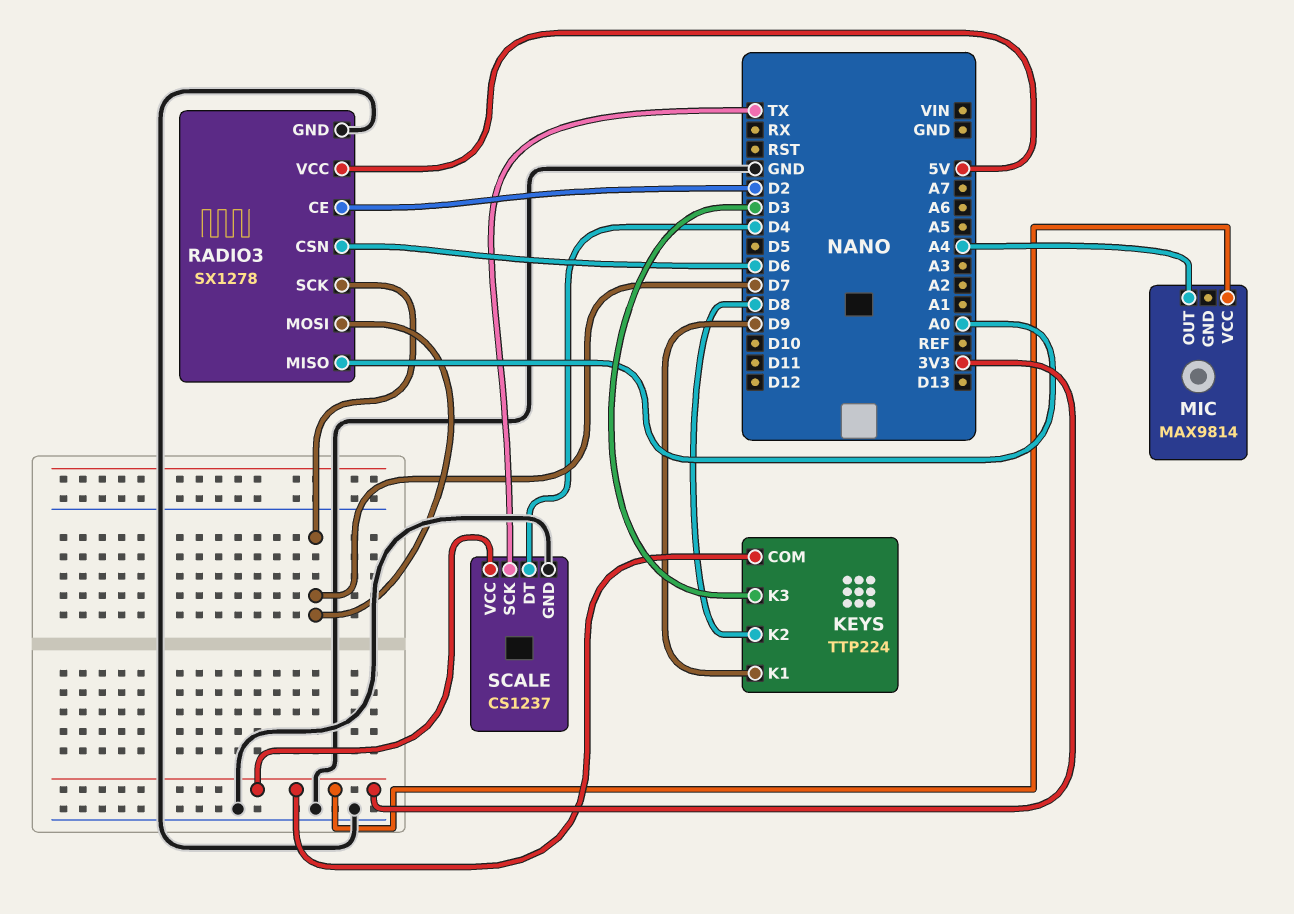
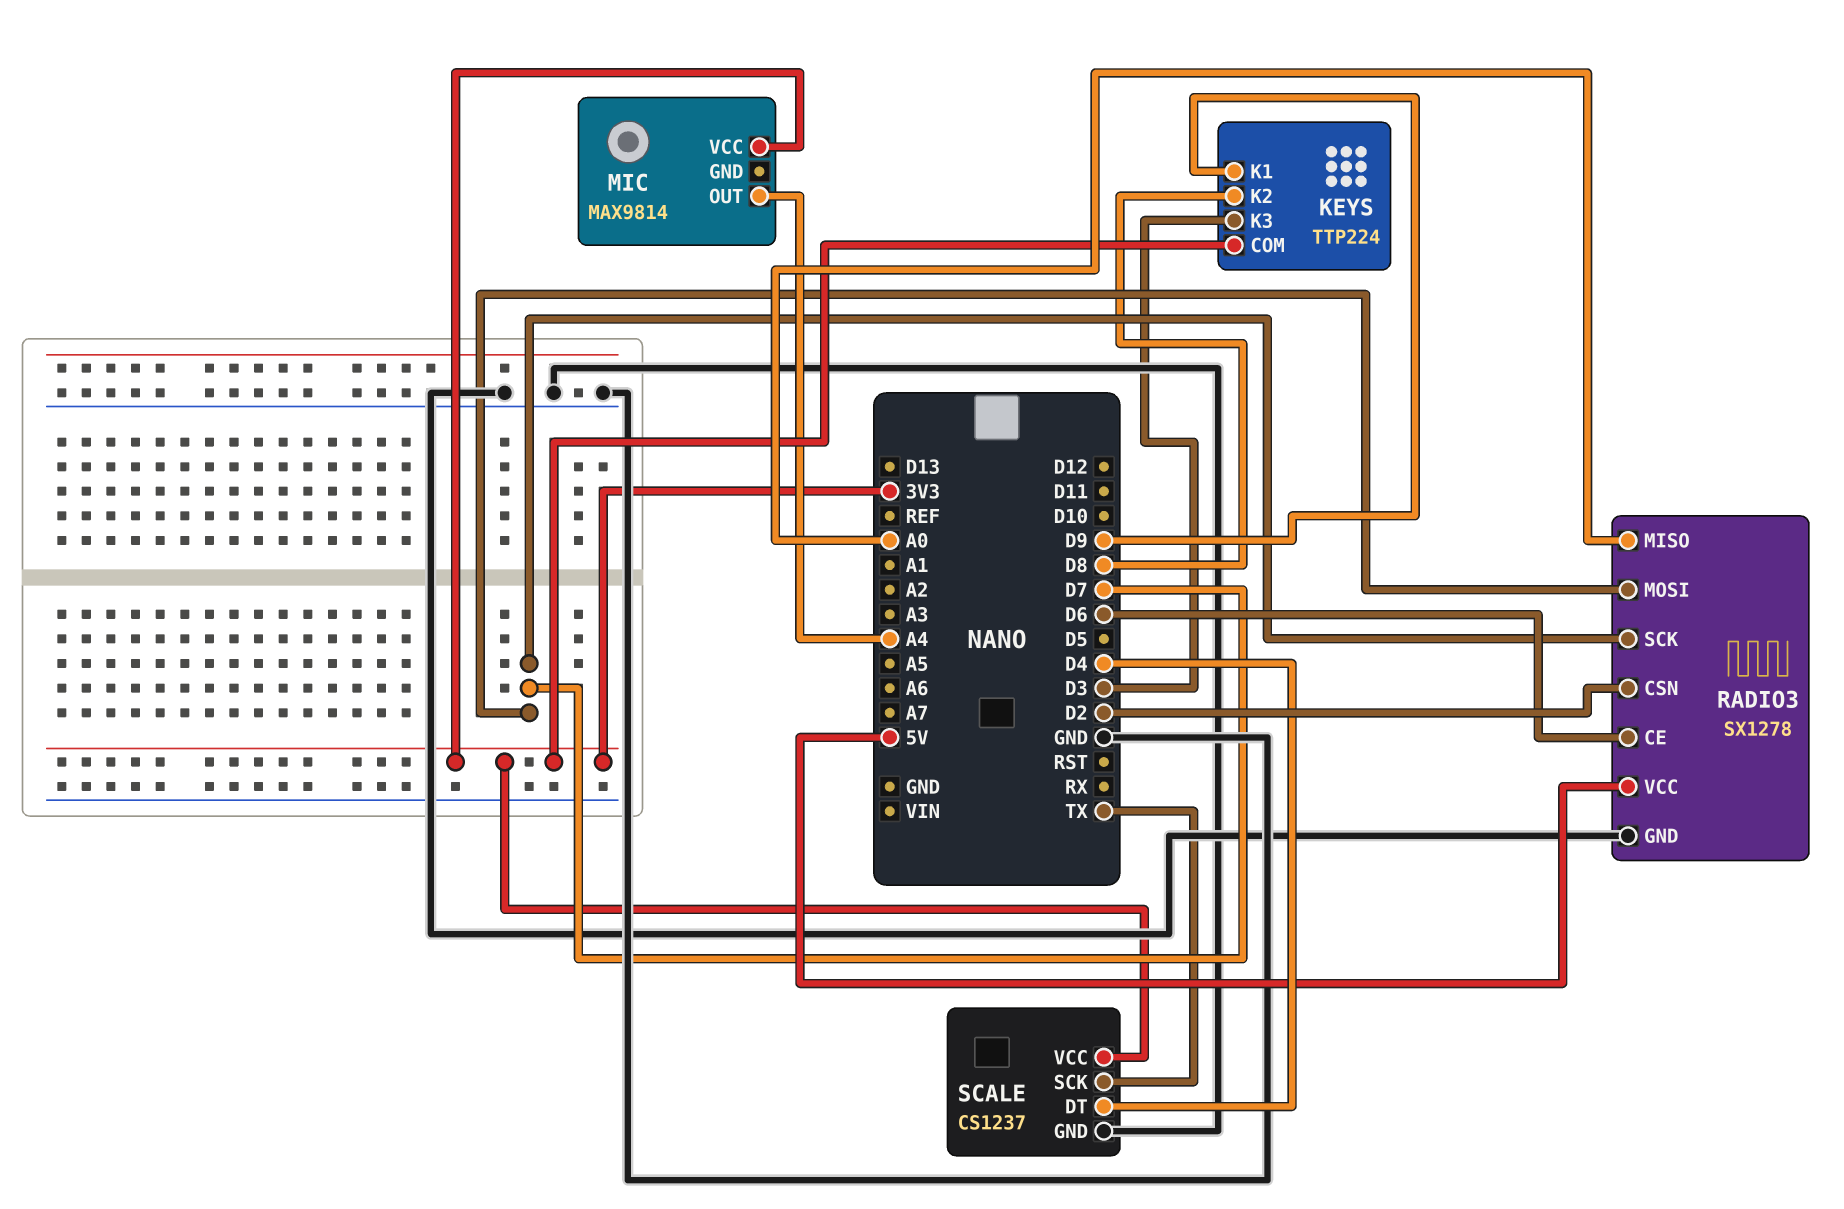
RADIO3 pin CE: D2 -> D6
RADIO3 pin CSN: D6 -> D2

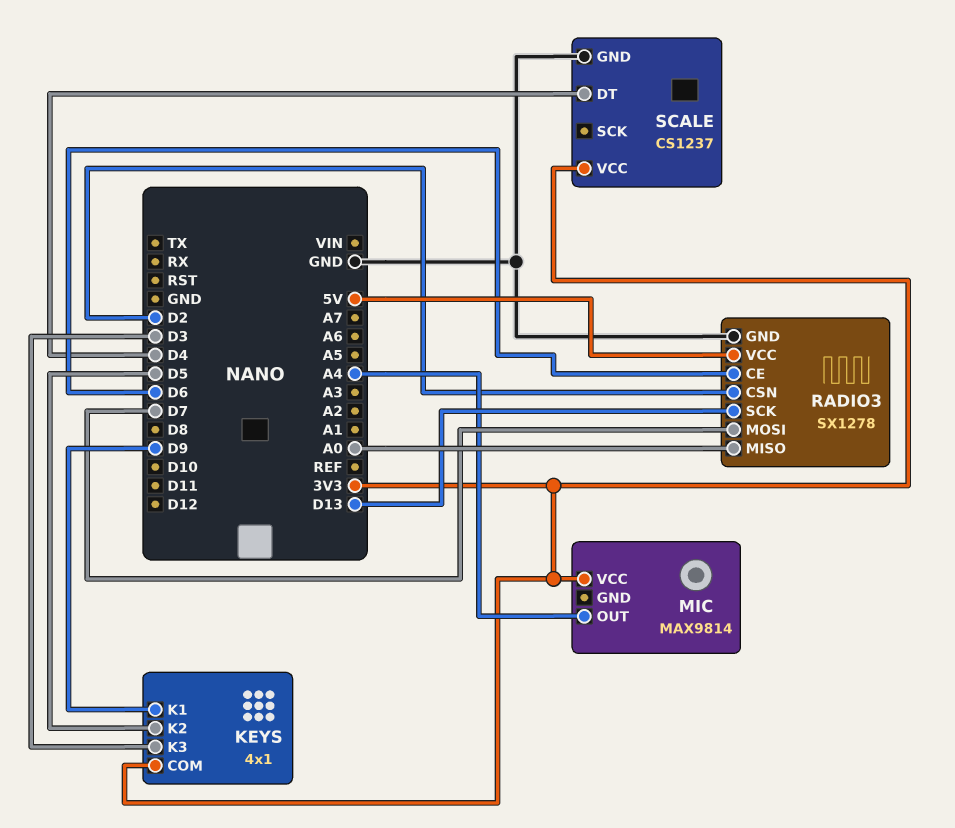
KEYS: TTP224 -> 4x1
KEYS pin K2: D8 -> D5
RADIO3 pin SCK: D7 -> D13
SCALE pin SCK: TX -> none

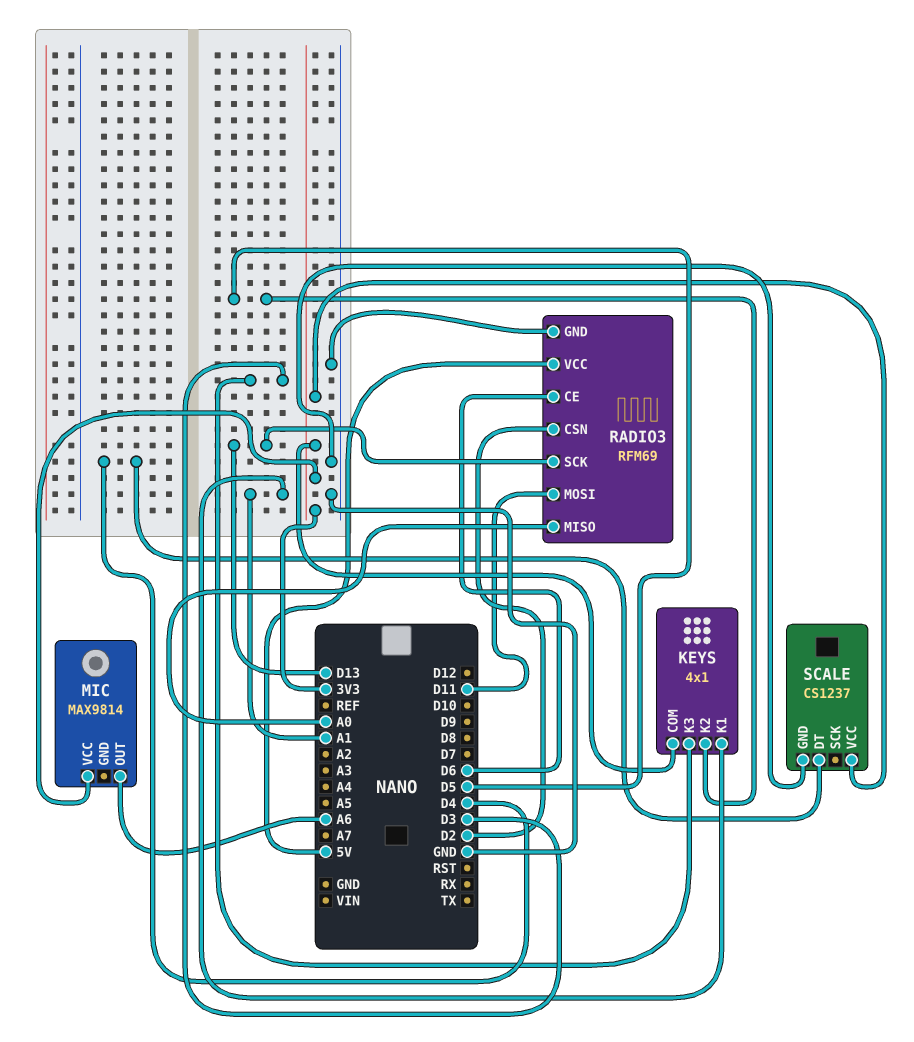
KEYS pin K1: D9 -> A1
MIC pin OUT: A4 -> A6
RADIO3: SX1278 -> RFM69
RADIO3 pin MOSI: D7 -> D11

